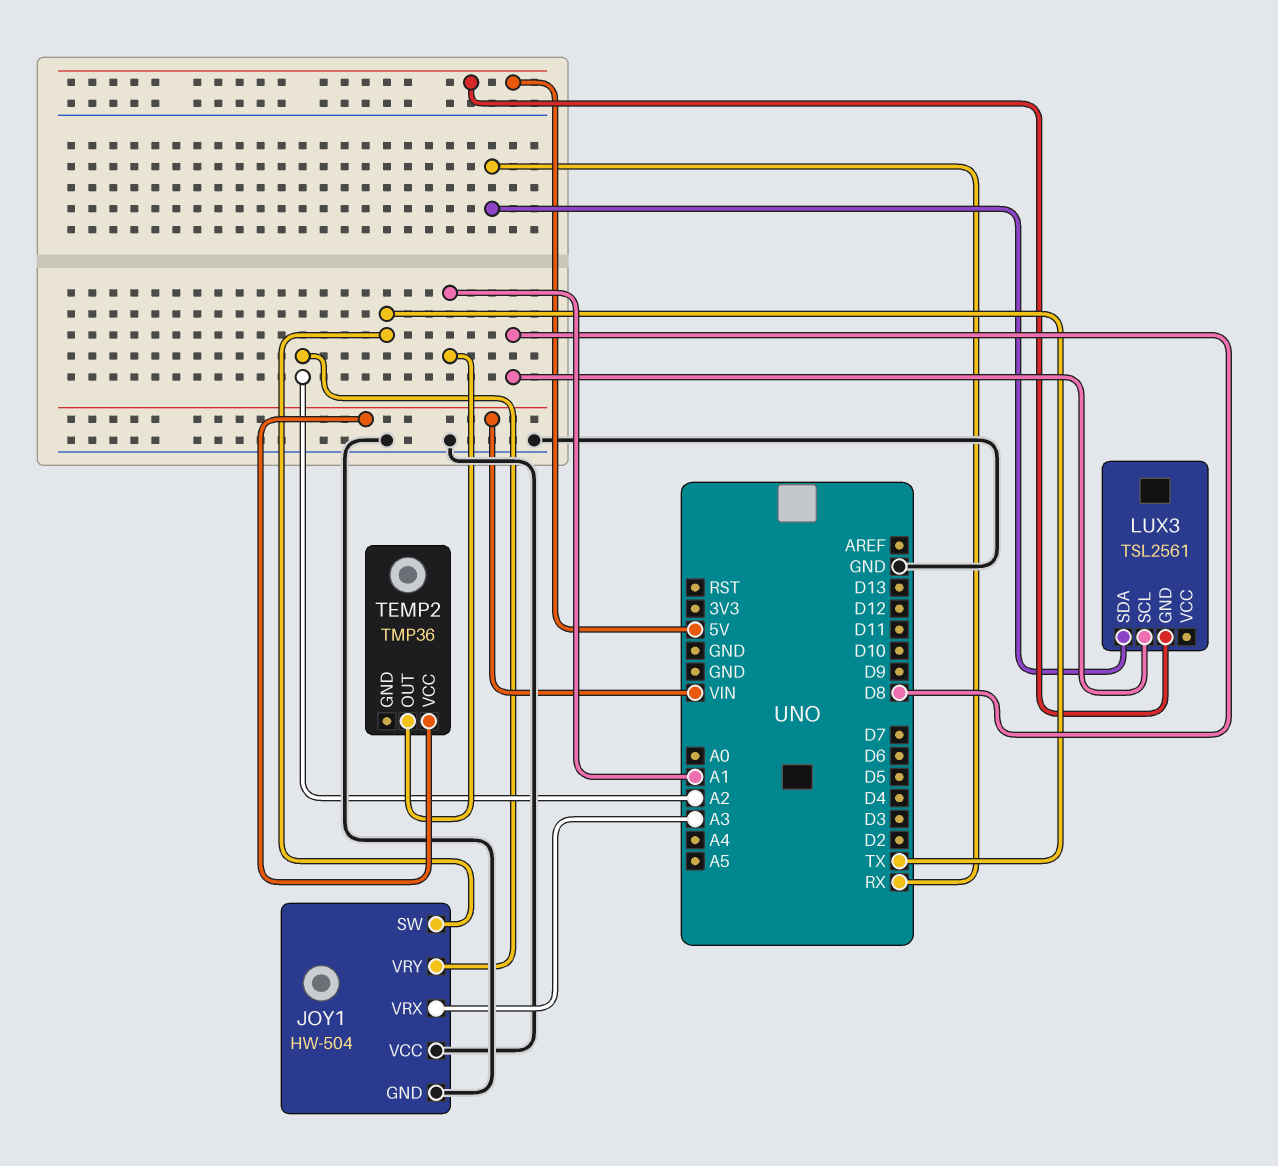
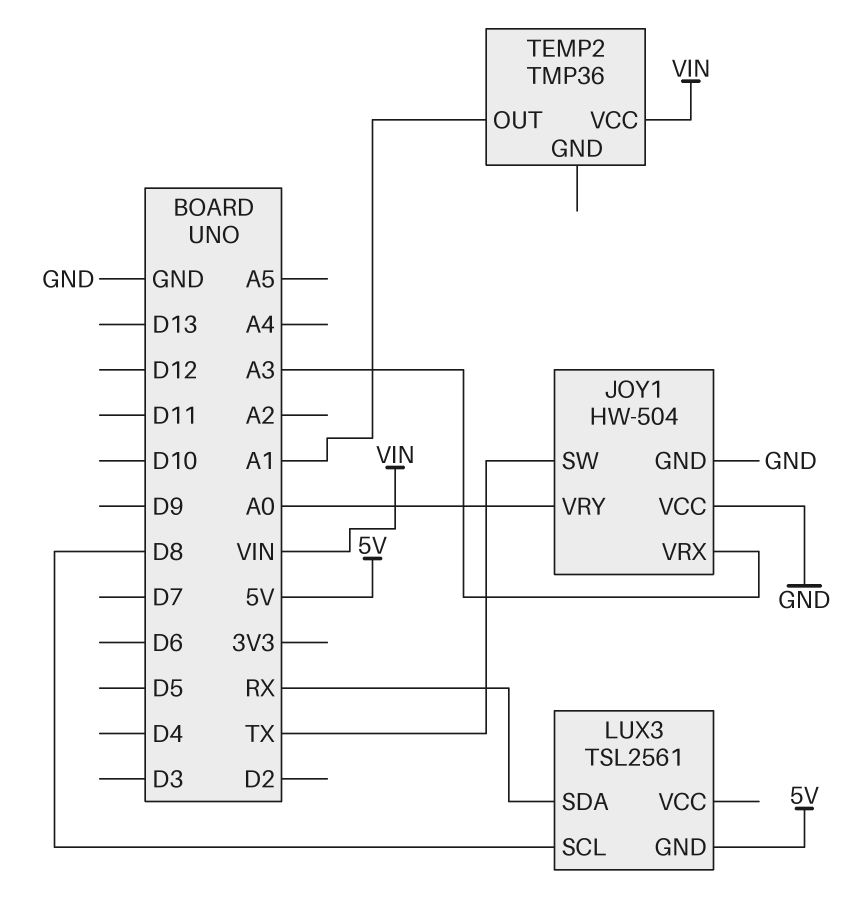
JOY1 pin VRY: A2 -> A0

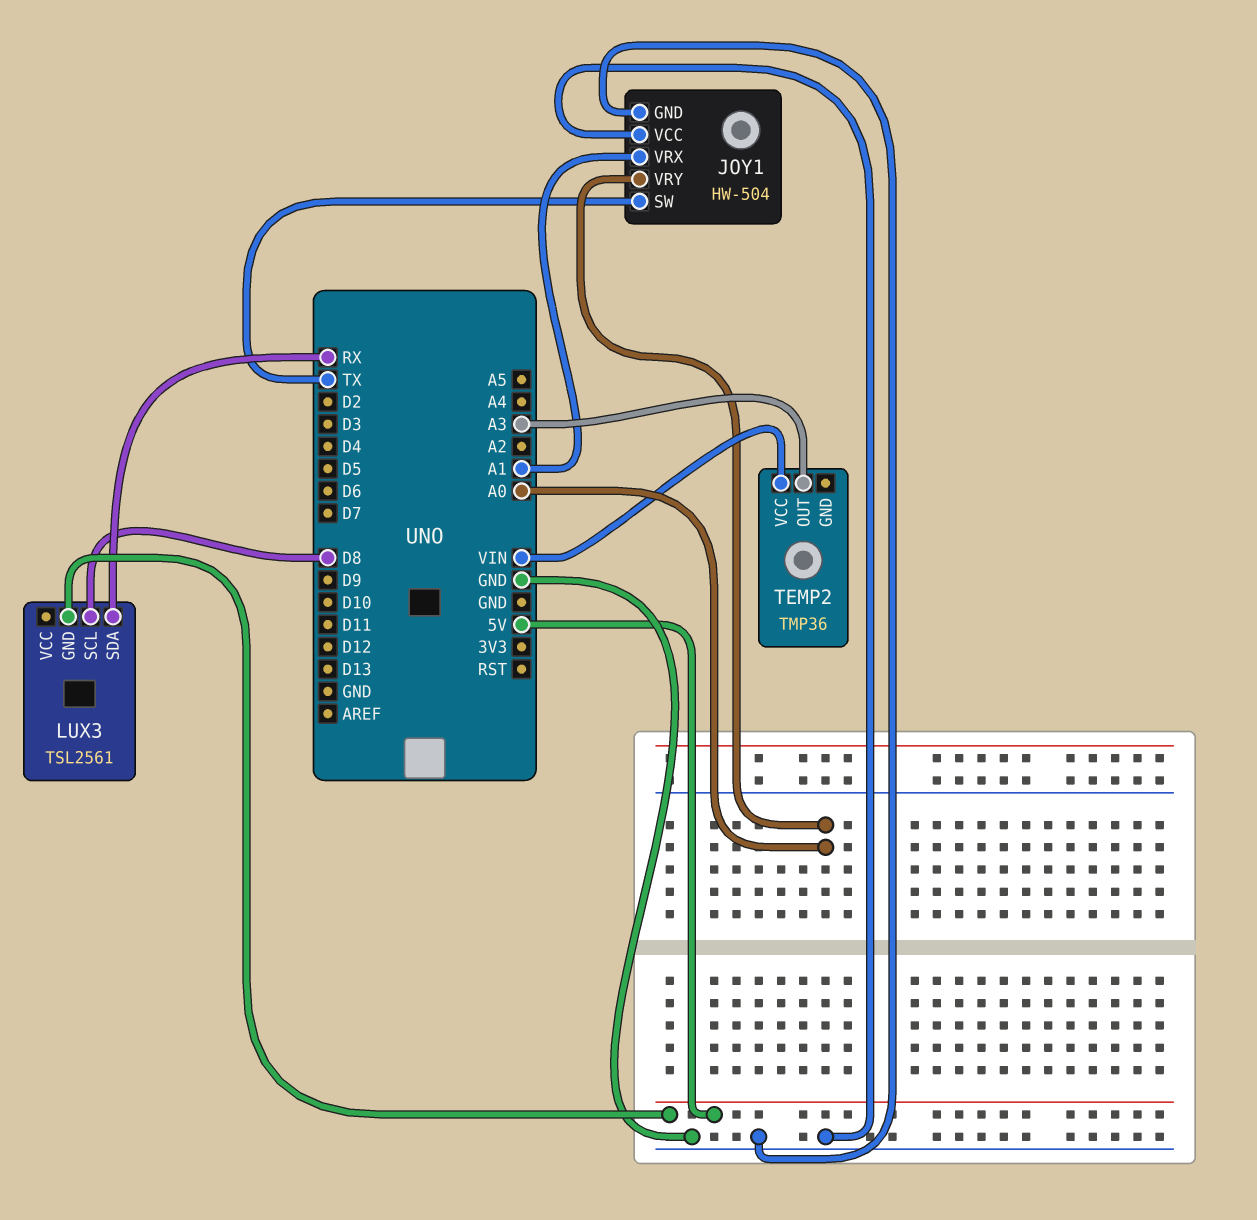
JOY1 pin VRX: A3 -> A1
TEMP2 pin OUT: A1 -> A3

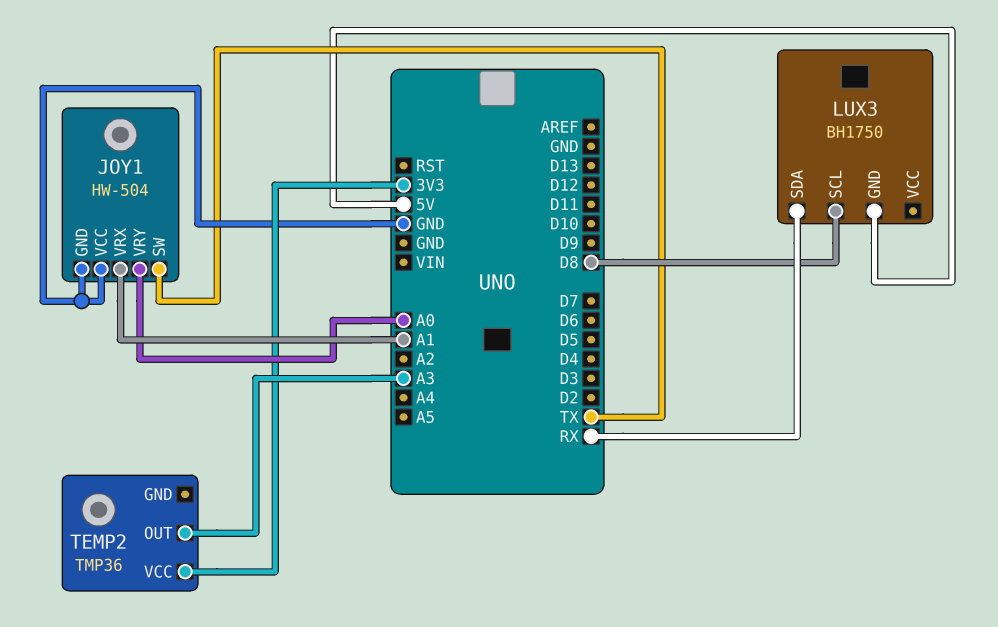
LUX3: TSL2561 -> BH1750
TEMP2 pin VCC: VIN -> 3V3

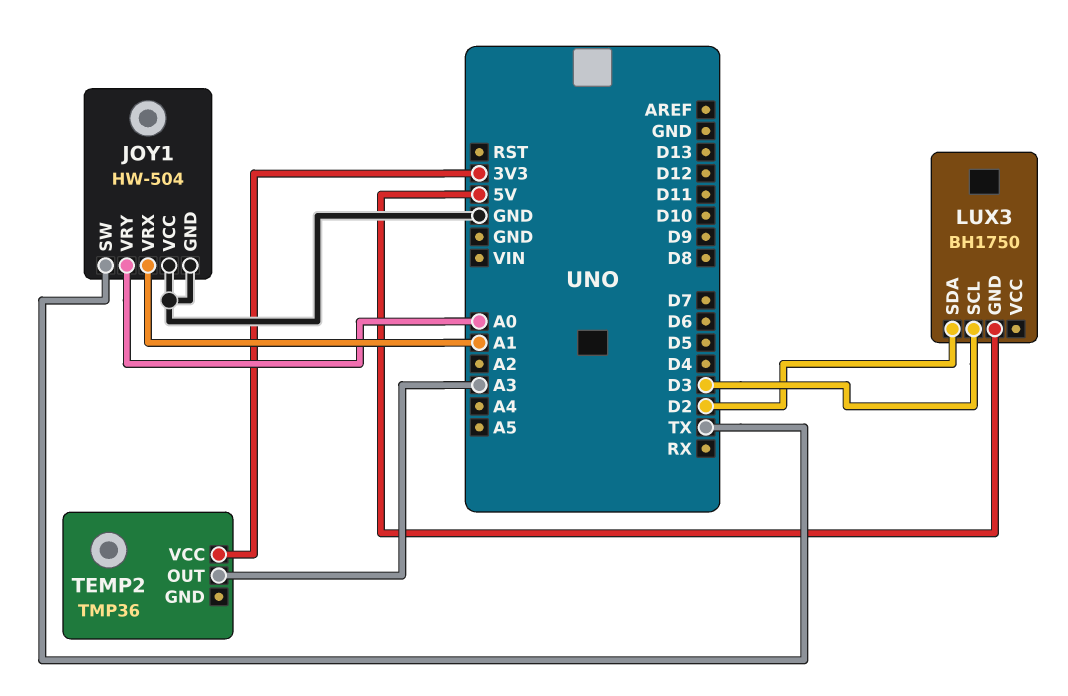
LUX3 pin SCL: D8 -> D3
LUX3 pin SDA: RX -> D2

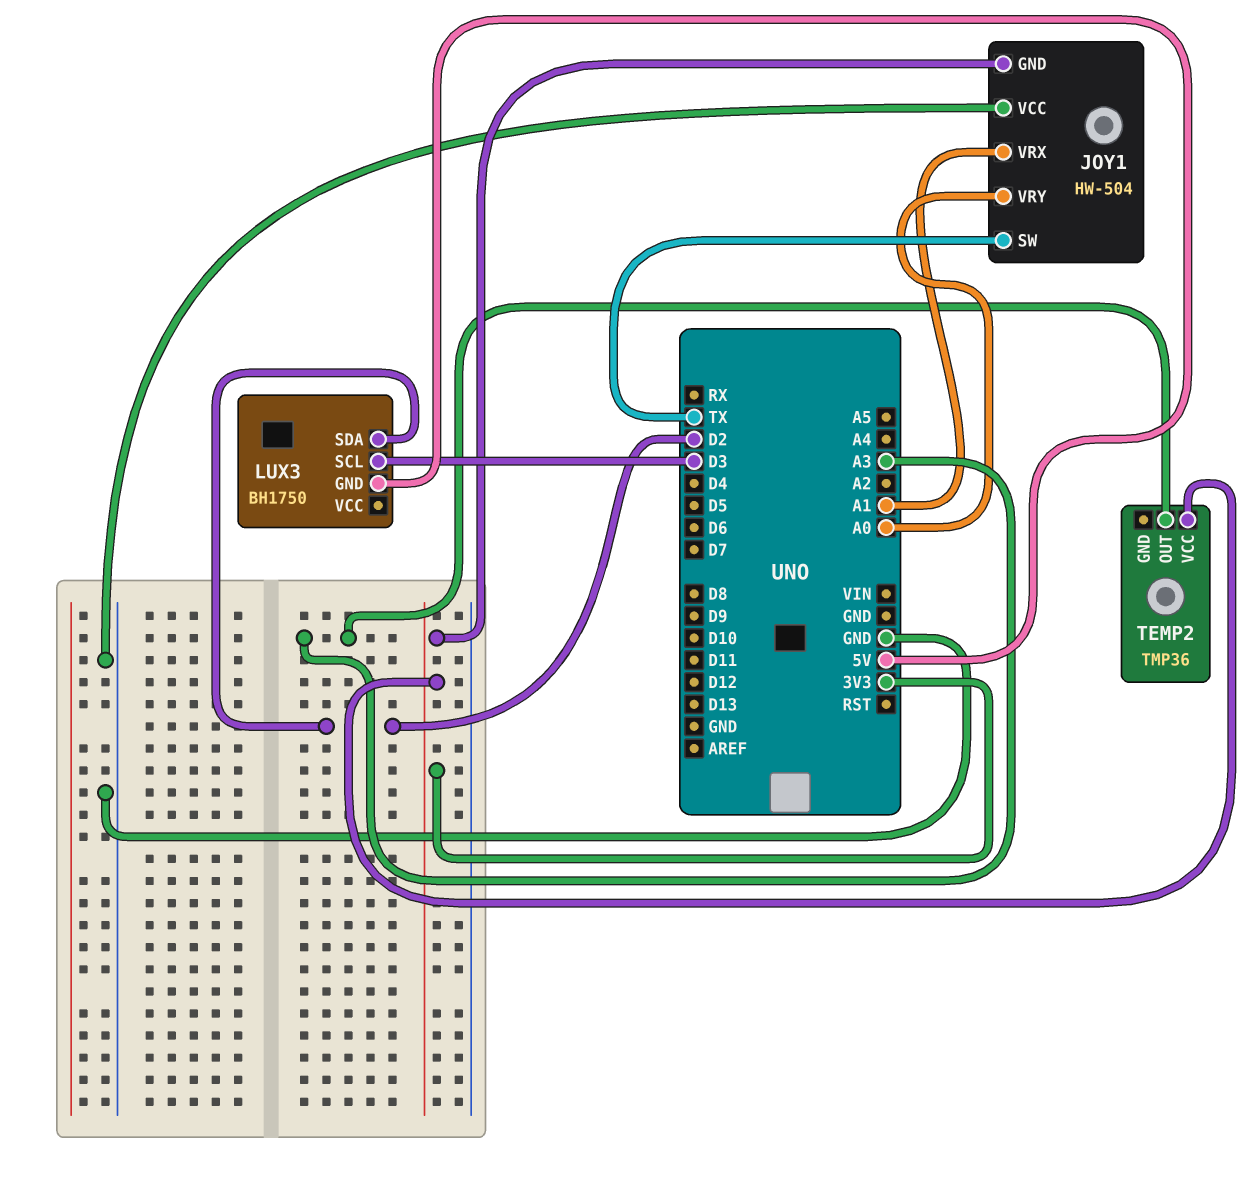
JOY1 pin GND: GND -> 3V3

